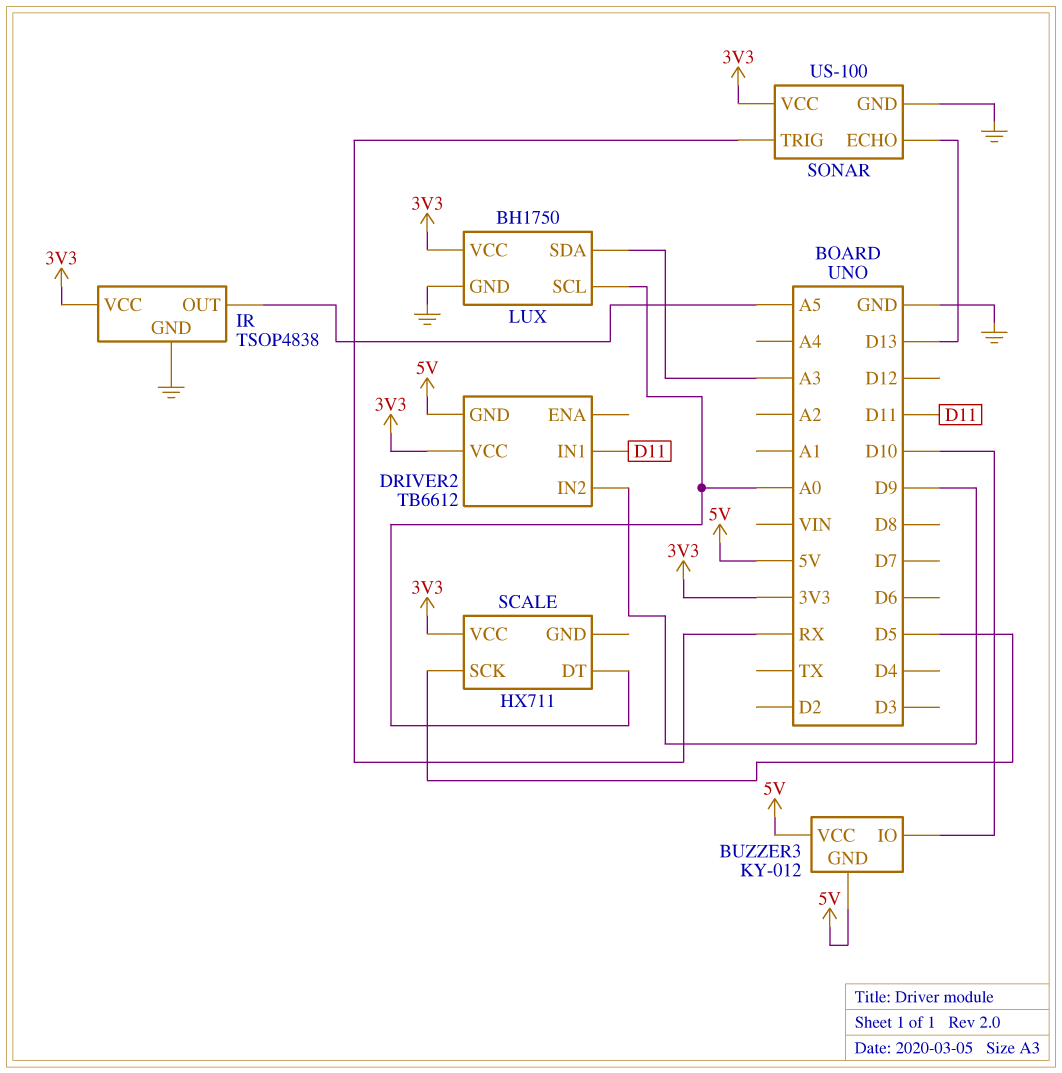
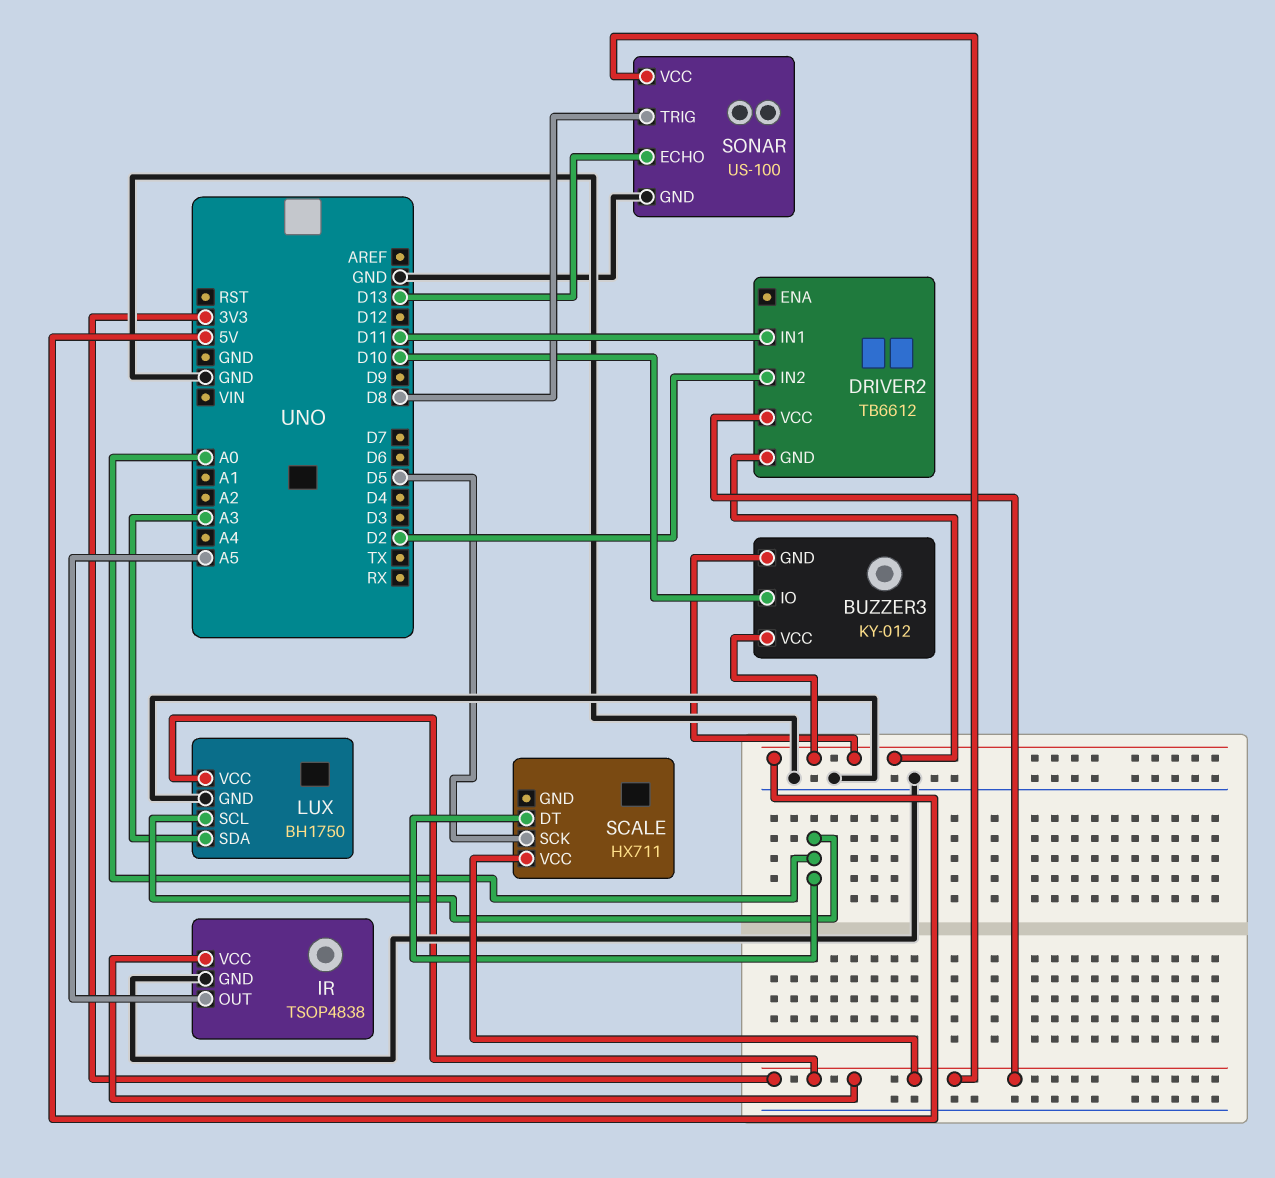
DRIVER2 pin IN2: D9 -> D2
SONAR pin TRIG: RX -> D8

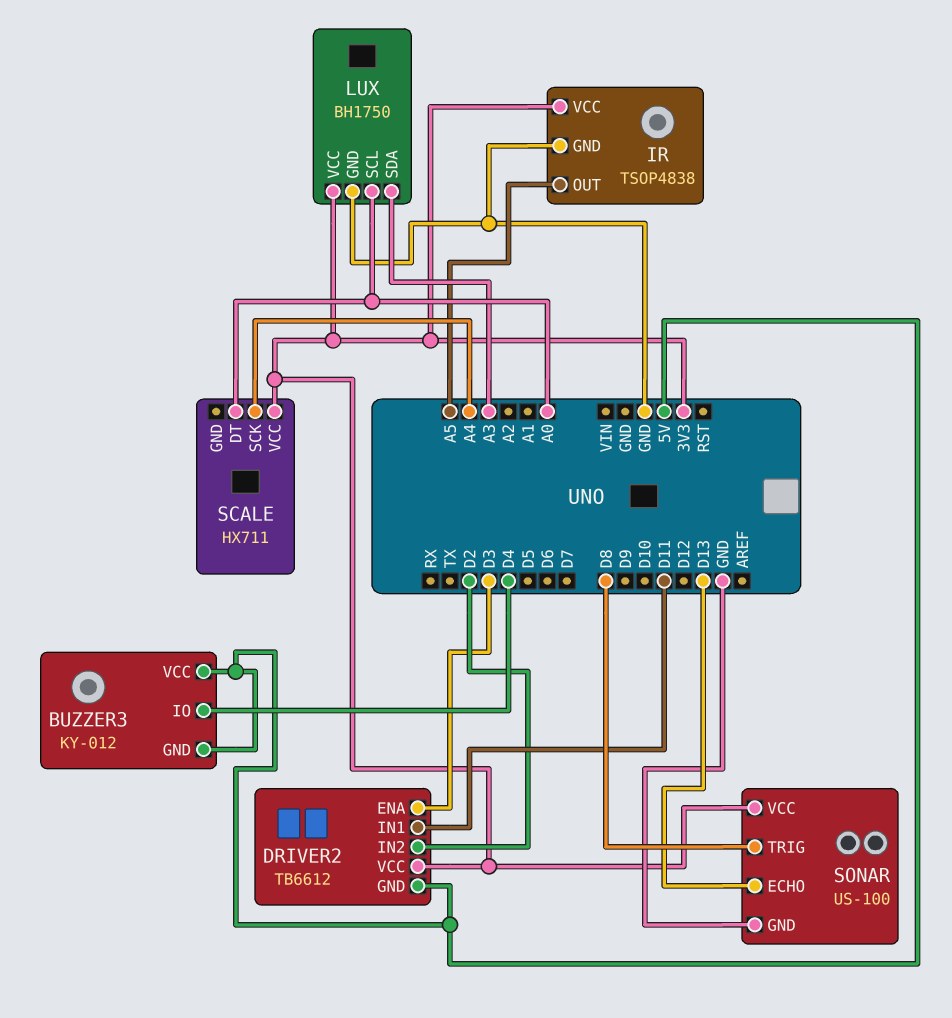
BUZZER3 pin IO: D10 -> D4
DRIVER2 pin ENA: none -> D3
SCALE pin SCK: D5 -> A4

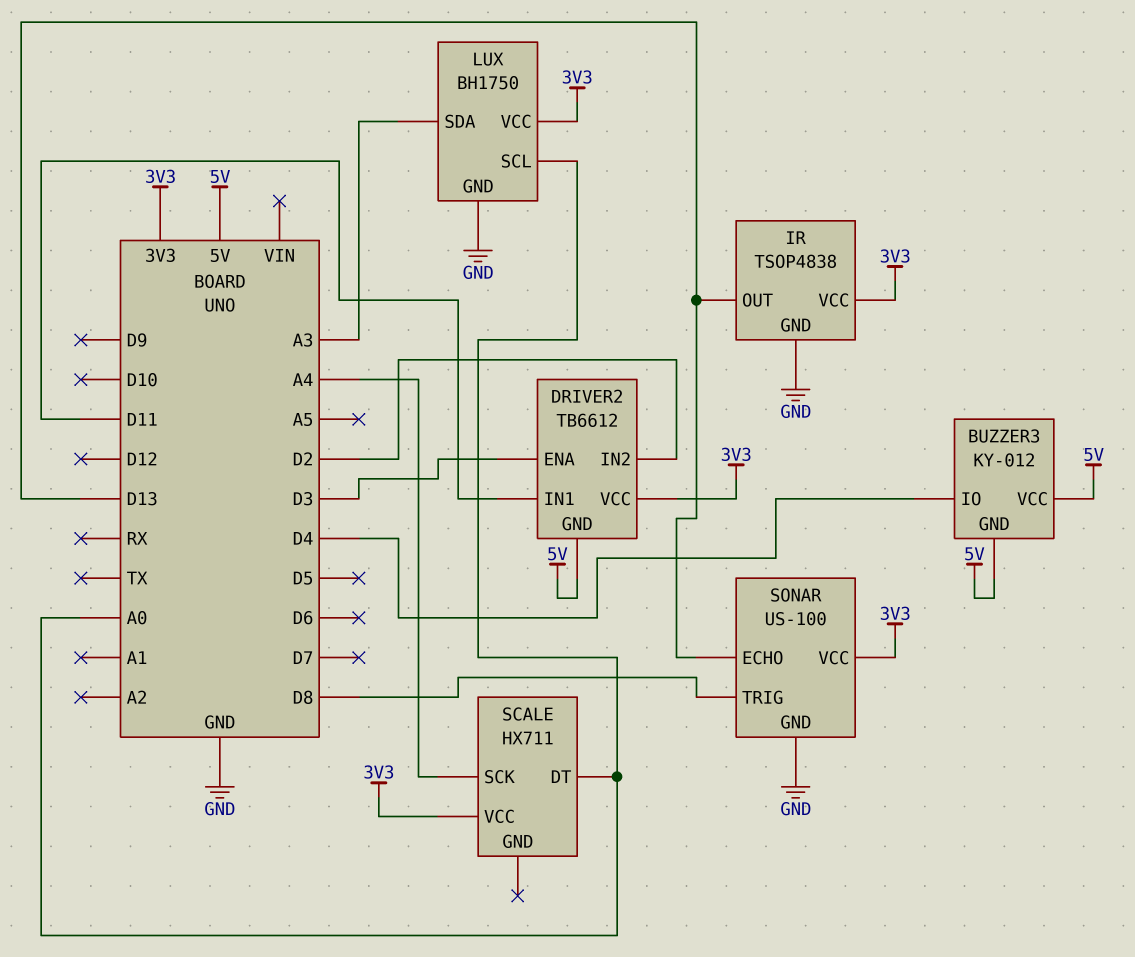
IR pin OUT: A5 -> D13

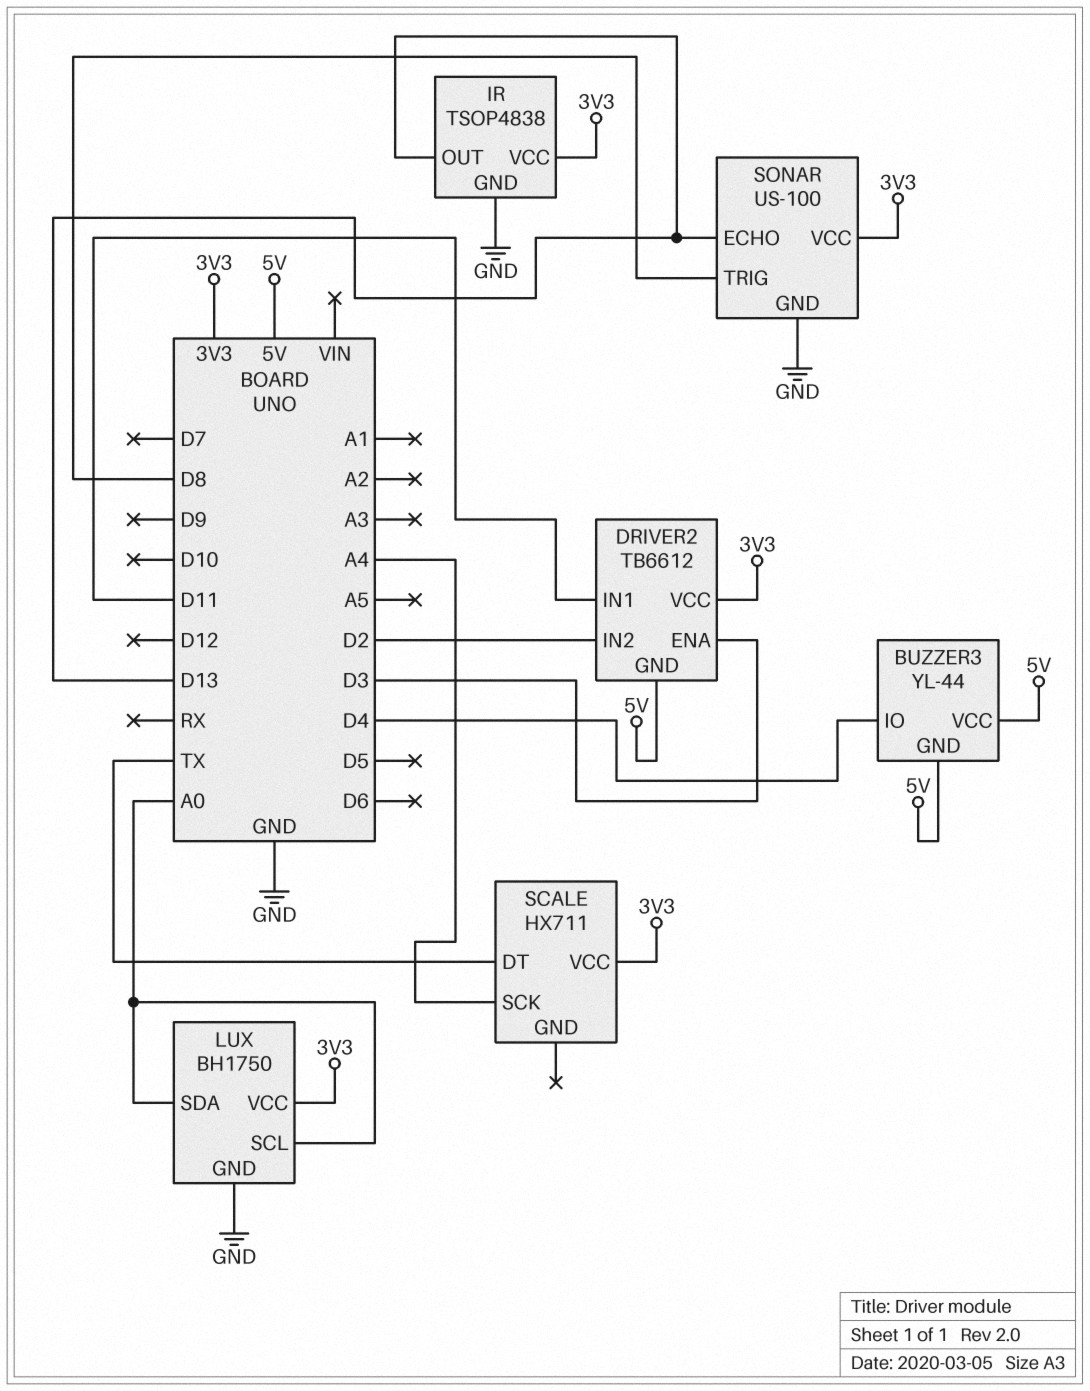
BUZZER3: KY-012 -> YL-44
LUX pin SDA: A3 -> A0
SCALE pin DT: A0 -> TX

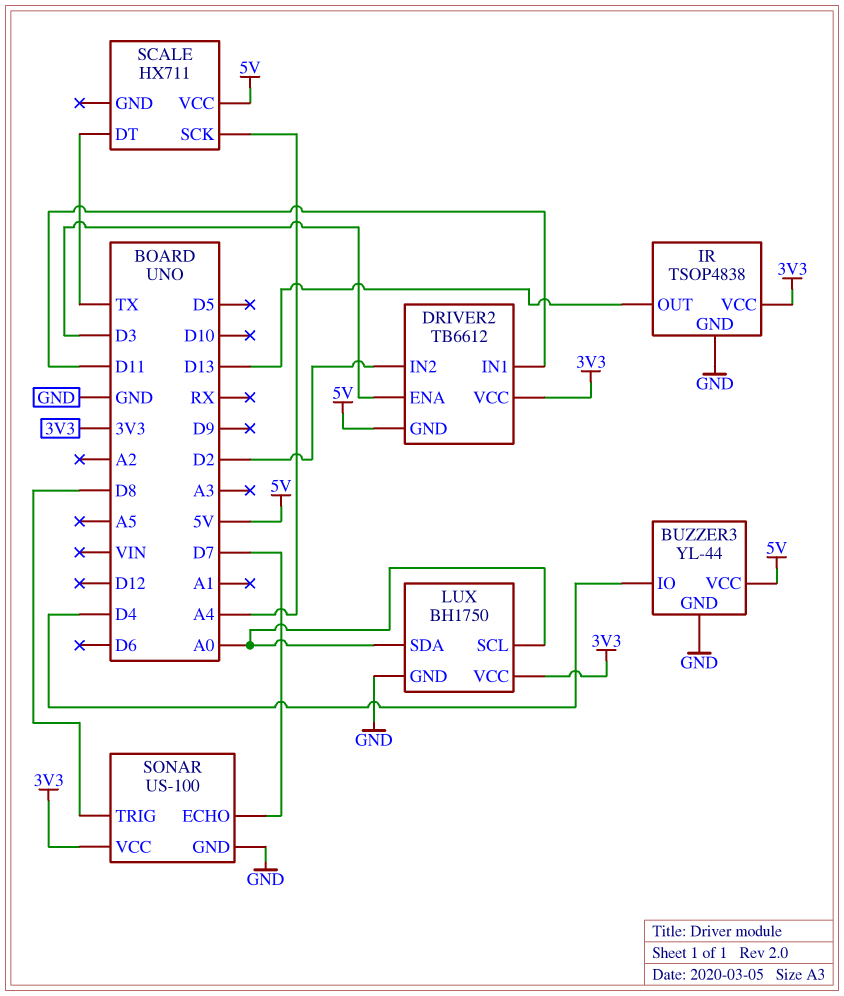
BUZZER3 pin GND: 5V -> GND
SCALE pin VCC: 3V3 -> 5V
SONAR pin ECHO: D13 -> D7

